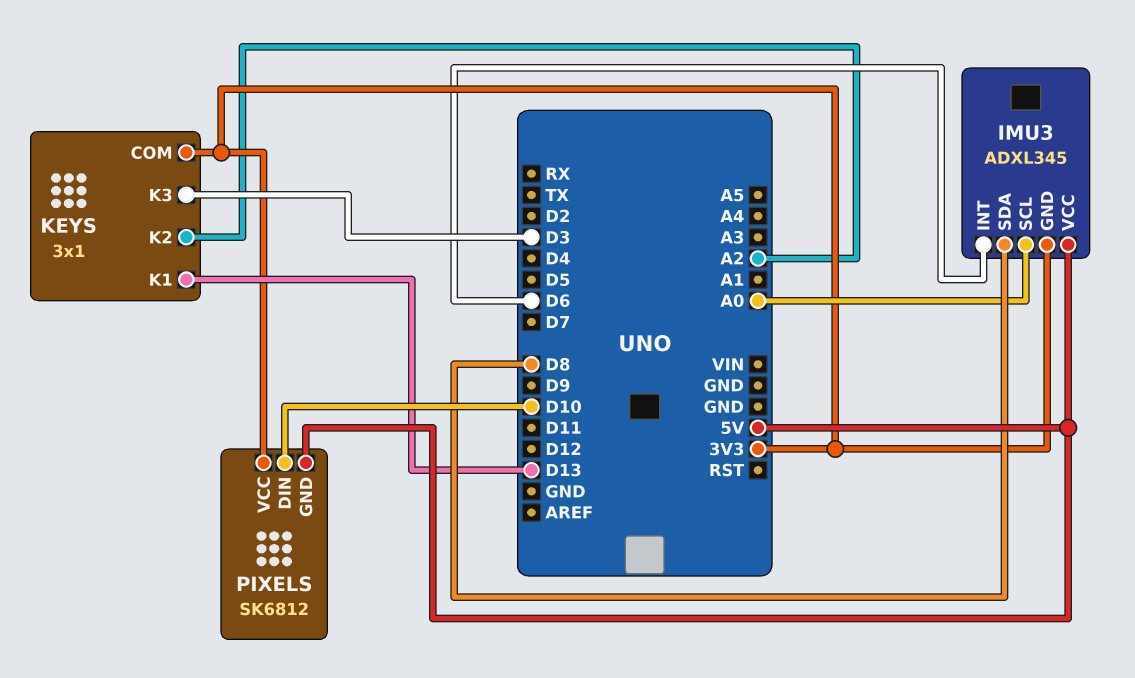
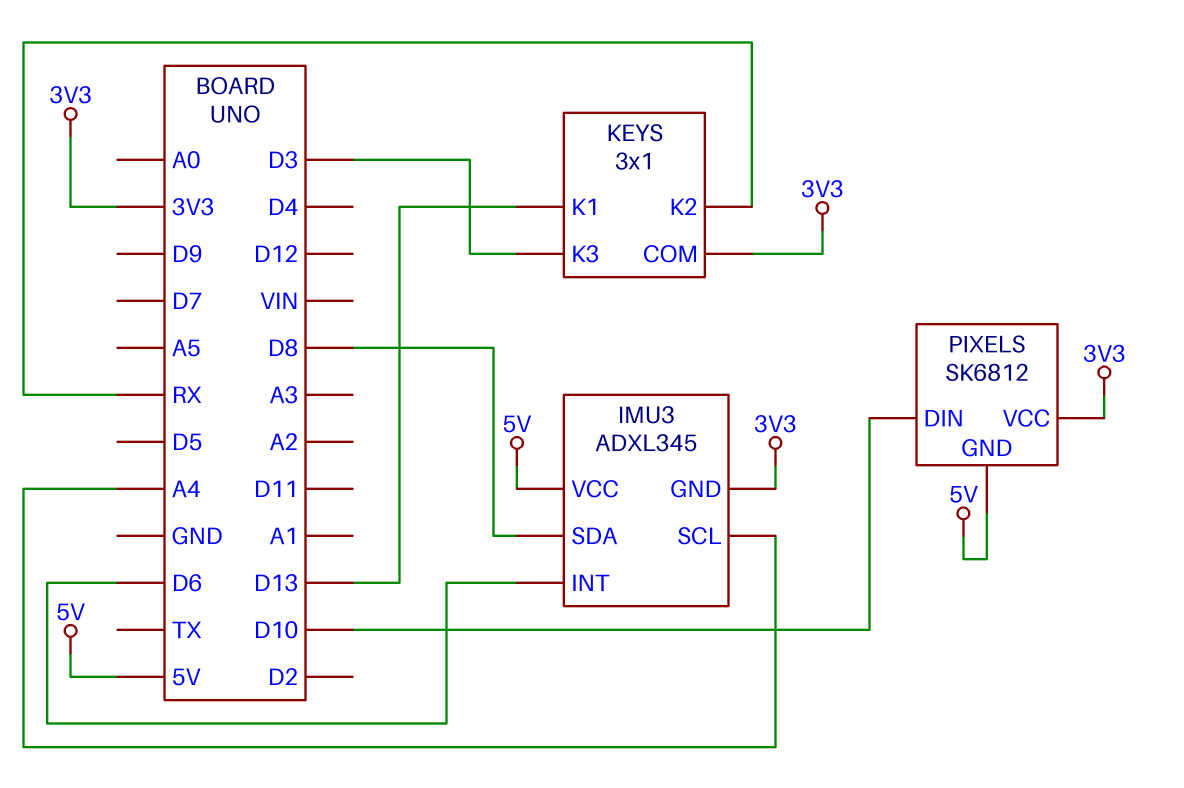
IMU3 pin SCL: A0 -> A4
KEYS pin K2: A2 -> RX

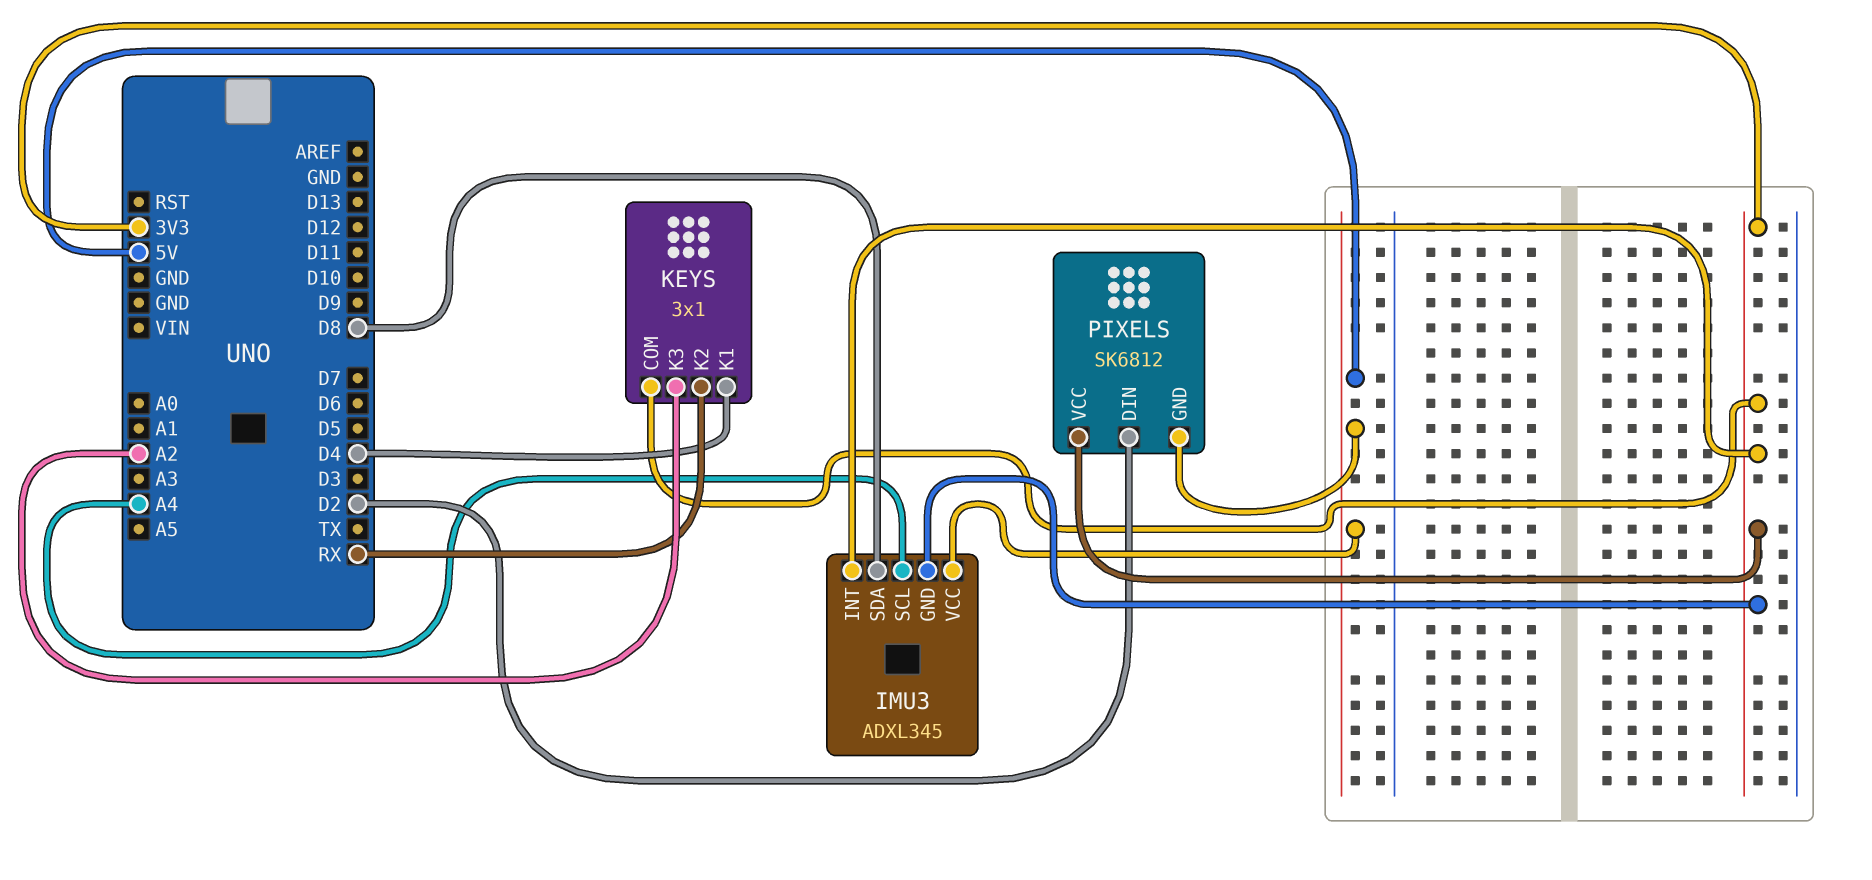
IMU3 pin INT: D6 -> 3V3
KEYS pin K1: D13 -> D4
KEYS pin K3: D3 -> A2
PIXELS pin DIN: D10 -> D2

